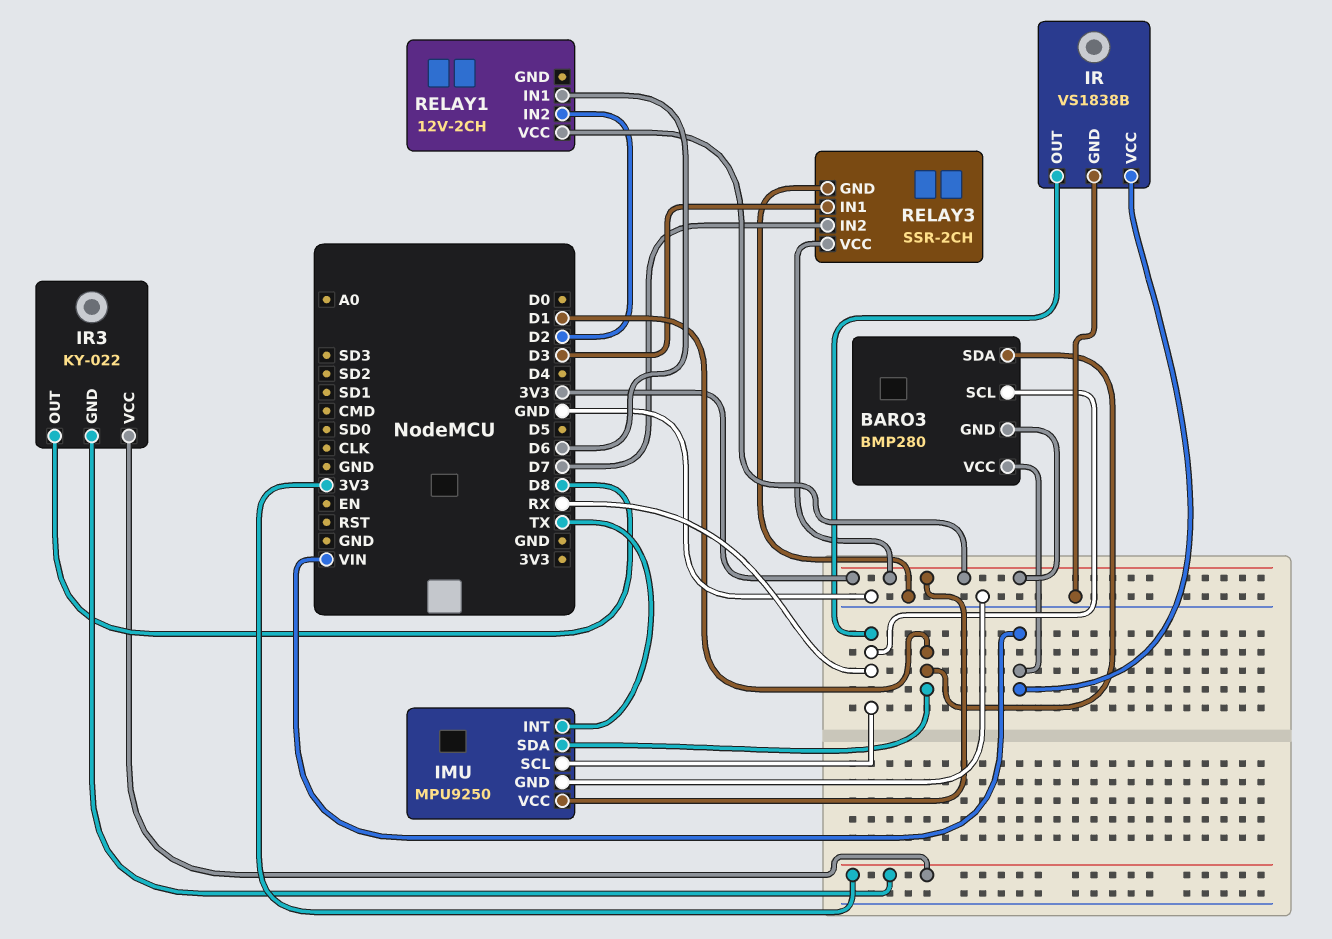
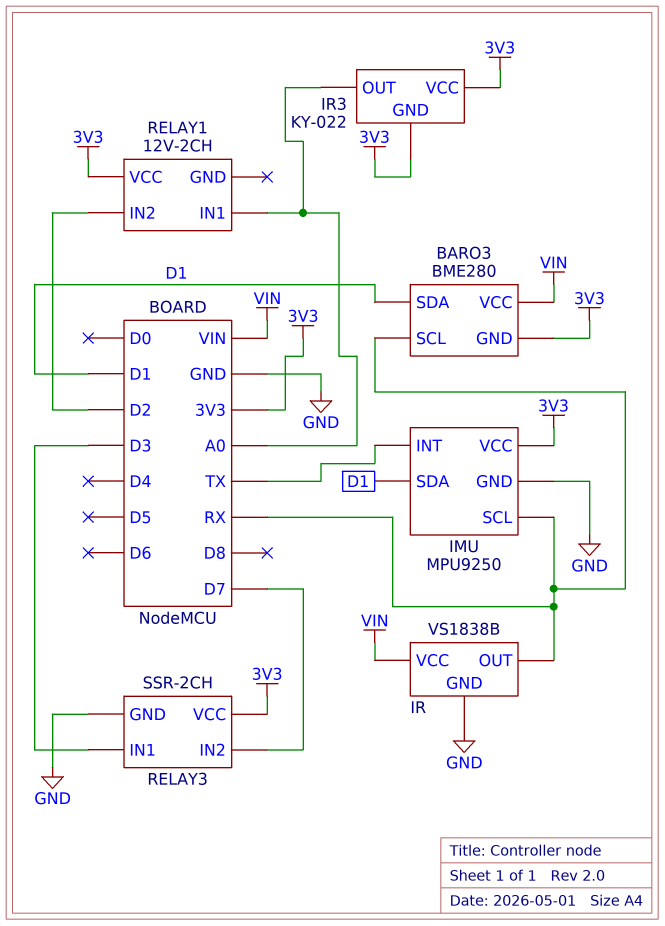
BARO3: BMP280 -> BME280
IR3 pin OUT: D8 -> A0
RELAY1 pin IN1: D6 -> A0

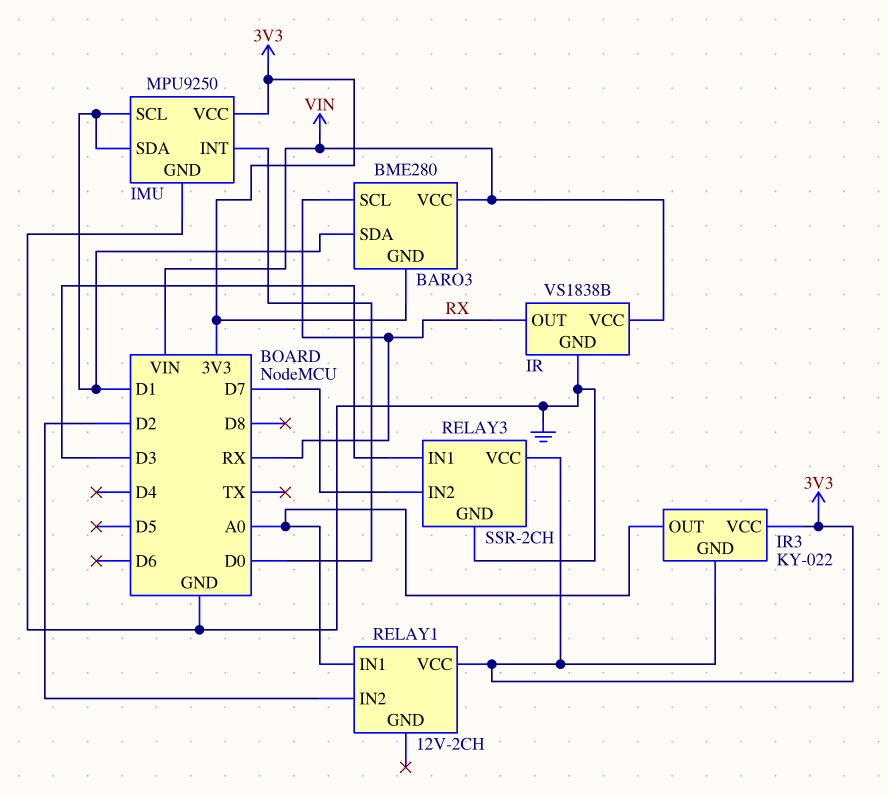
IMU pin INT: TX -> D0
IMU pin SCL: RX -> D1

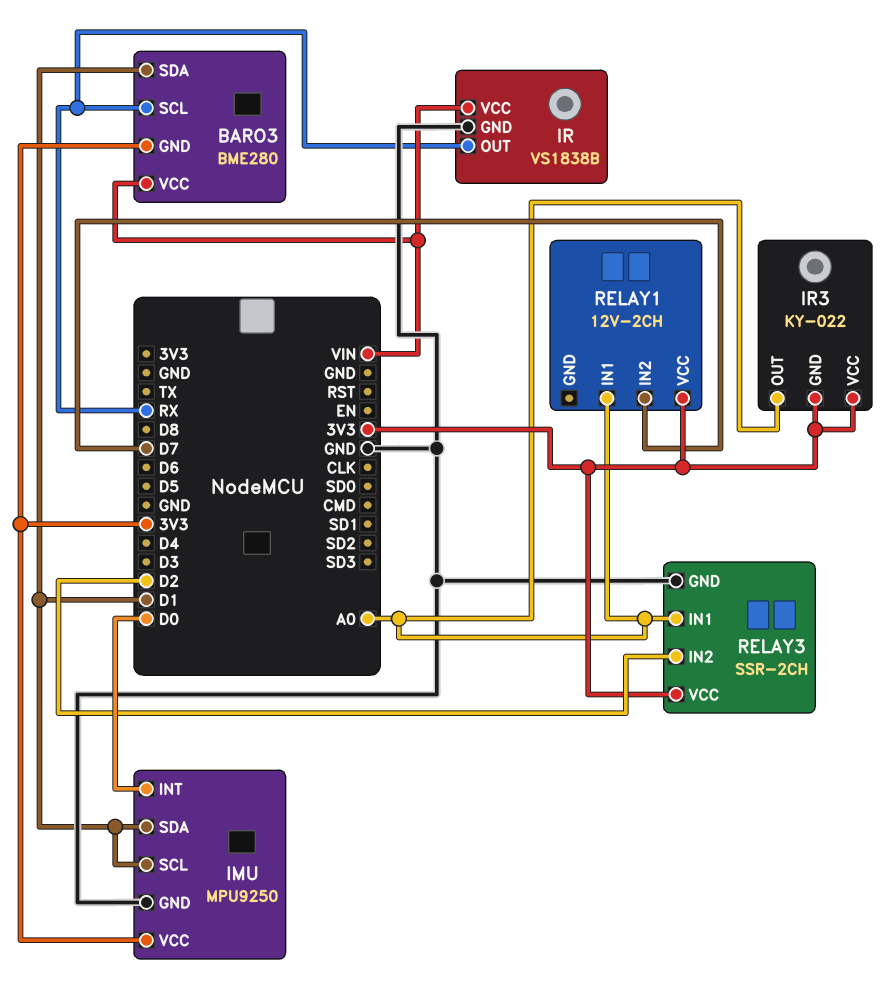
RELAY1 pin IN2: D2 -> D7
RELAY3 pin IN1: D3 -> A0
RELAY3 pin IN2: D7 -> D2

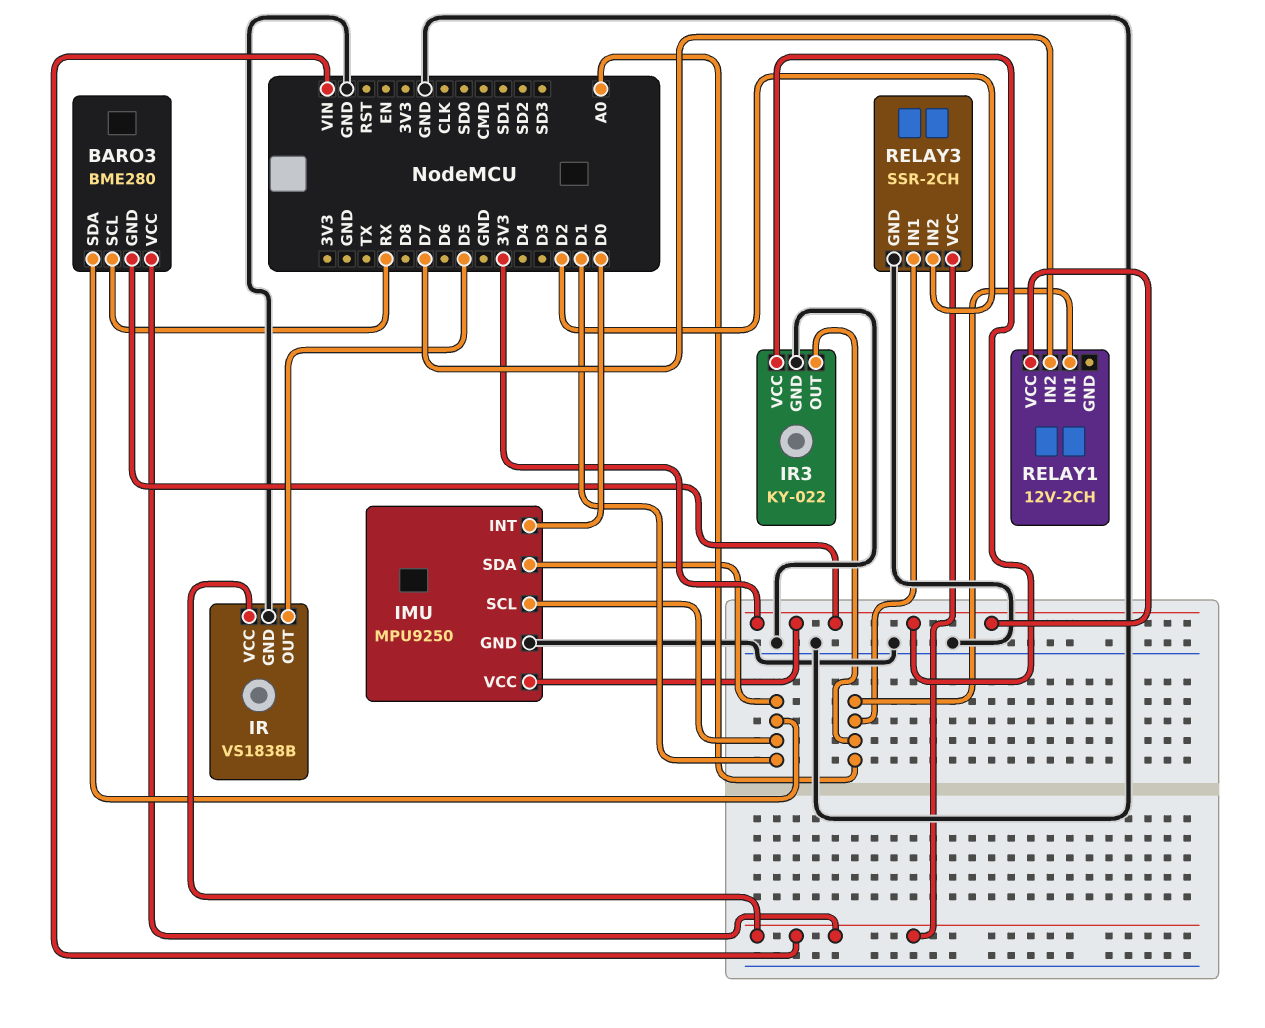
IR pin OUT: RX -> D5
IR3 pin GND: 3V3 -> GND
RELAY3 pin VCC: 3V3 -> VIN

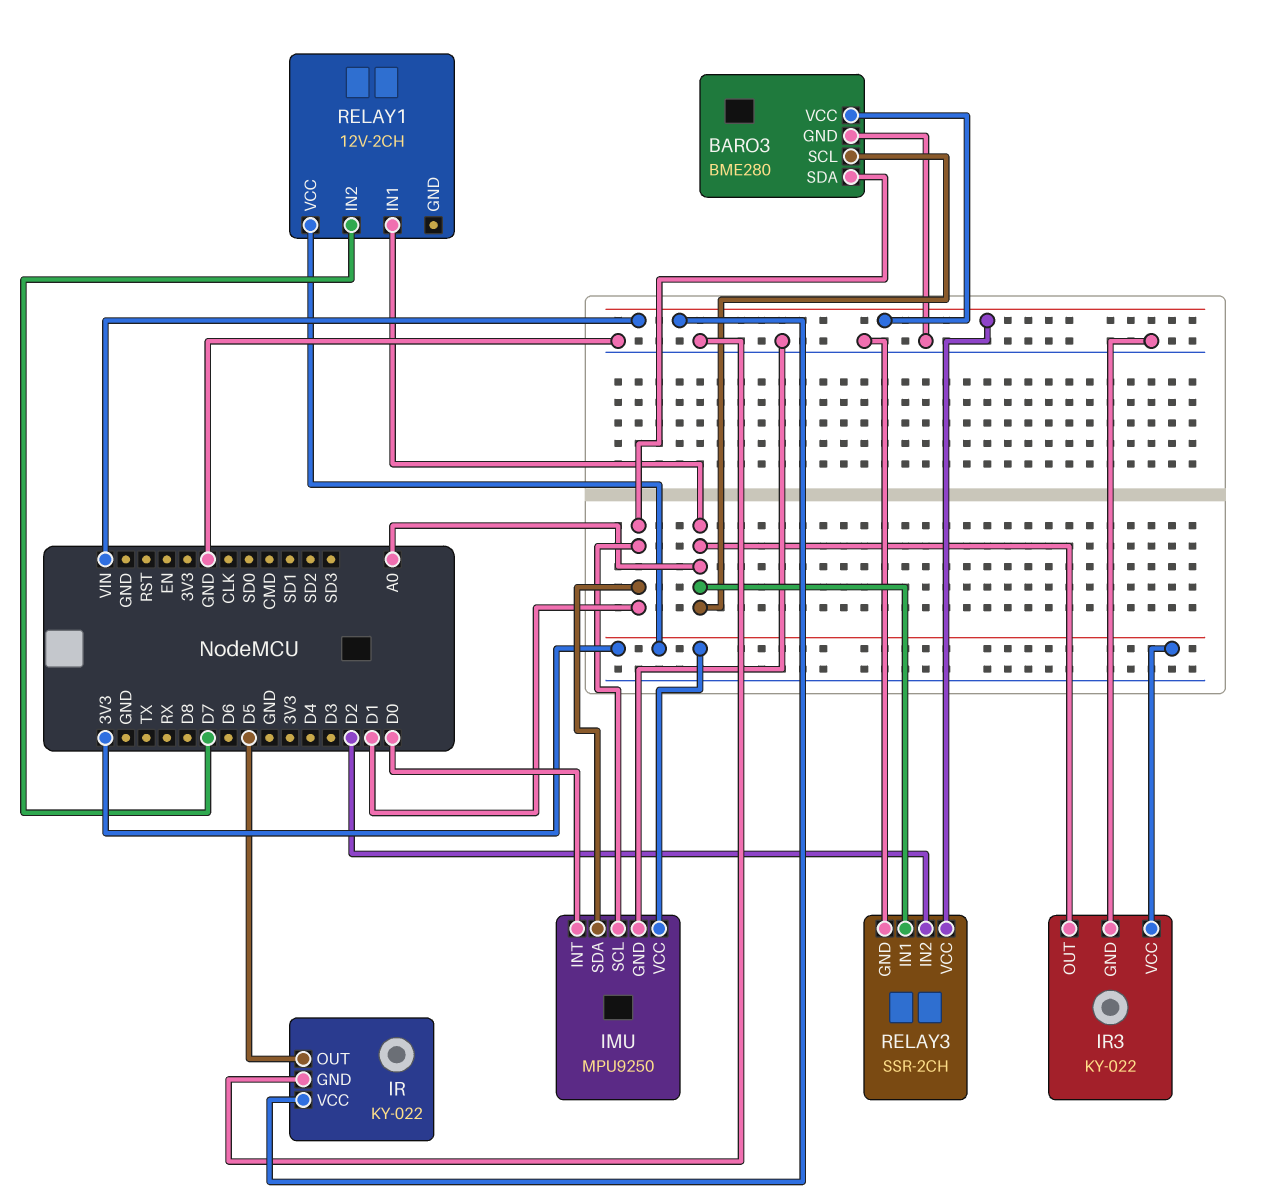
BARO3 pin GND: 3V3 -> GND
BARO3 pin SCL: RX -> A0
IR: VS1838B -> KY-022

